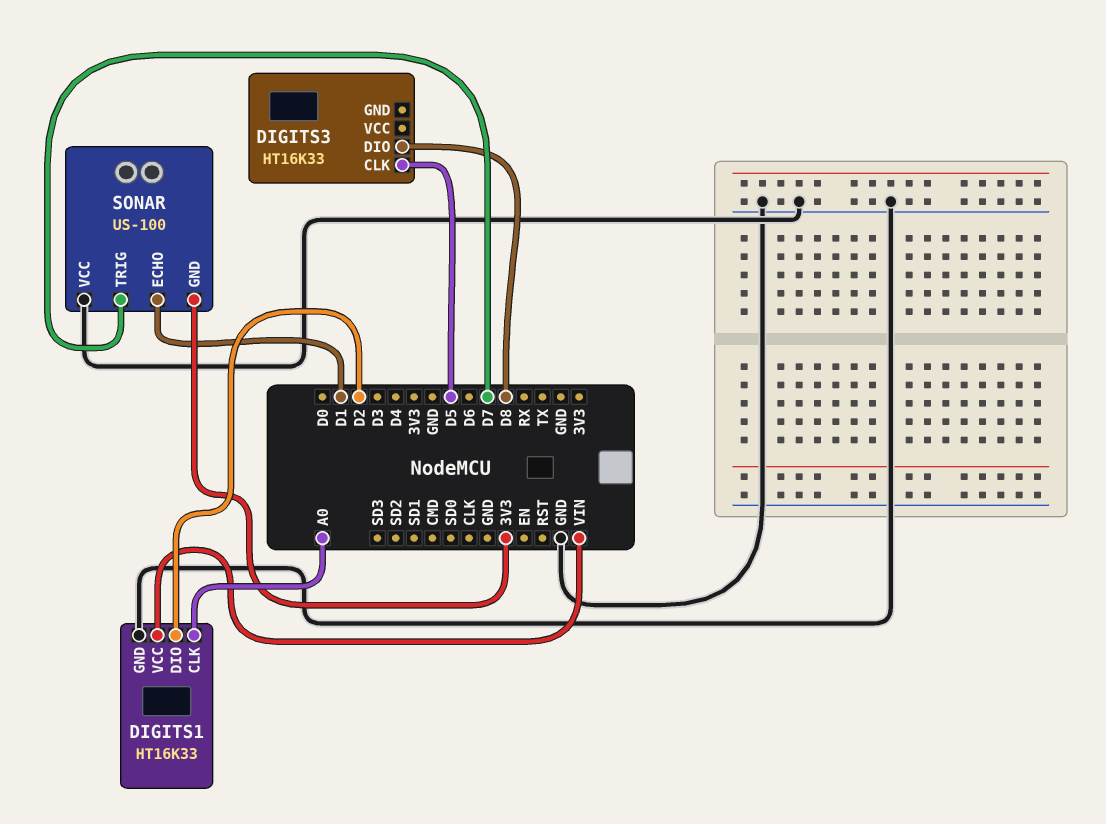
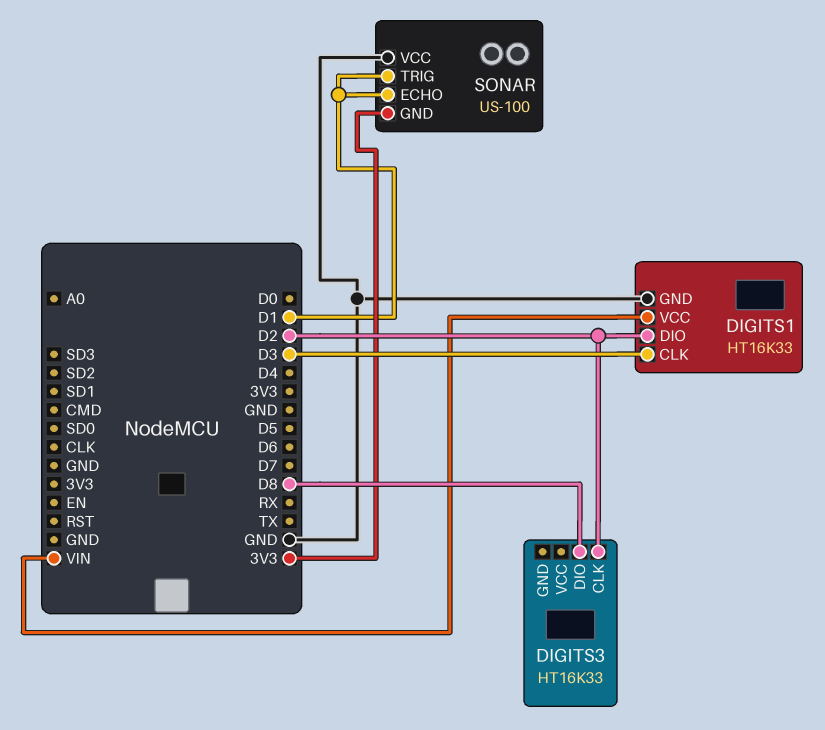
DIGITS1 pin CLK: A0 -> D3
DIGITS3 pin CLK: D5 -> D2
SONAR pin TRIG: D7 -> D1

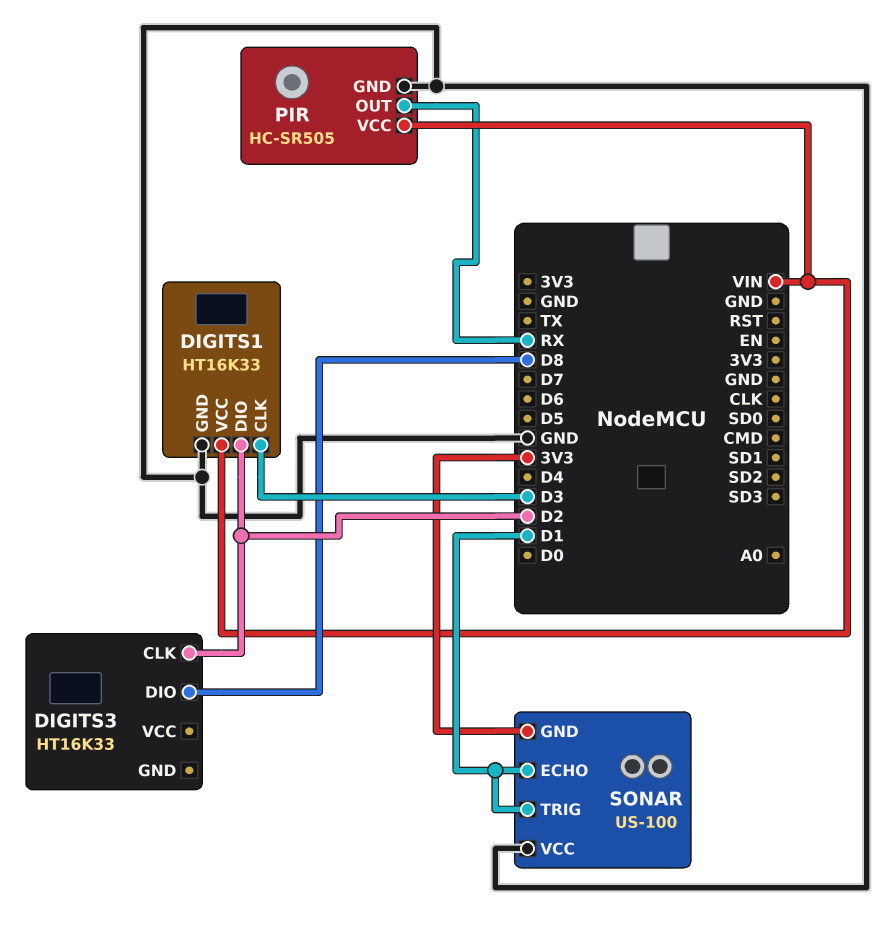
PIR: none -> HC-SR505
PIR pin GND: none -> GND
PIR pin OUT: none -> RX
PIR pin VCC: none -> VIN

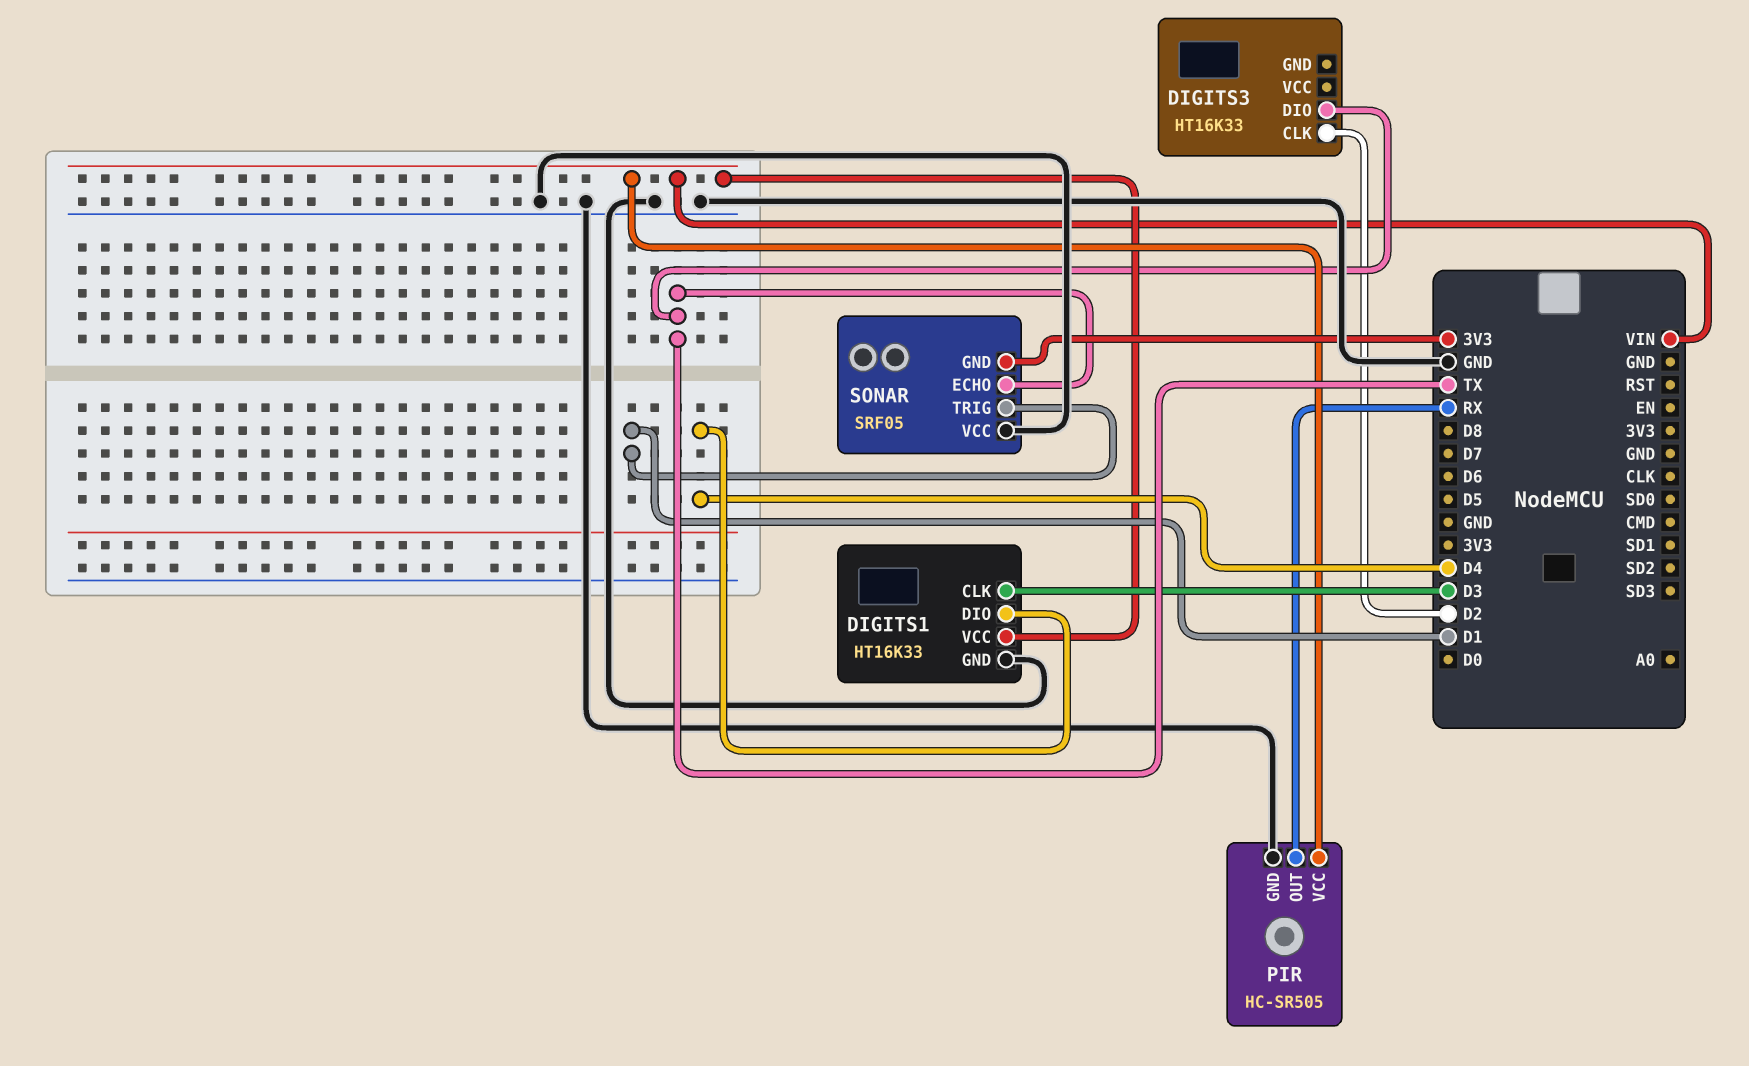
DIGITS1 pin DIO: D2 -> D4
DIGITS3 pin DIO: D8 -> TX
SONAR: US-100 -> SRF05
SONAR pin ECHO: D1 -> TX

